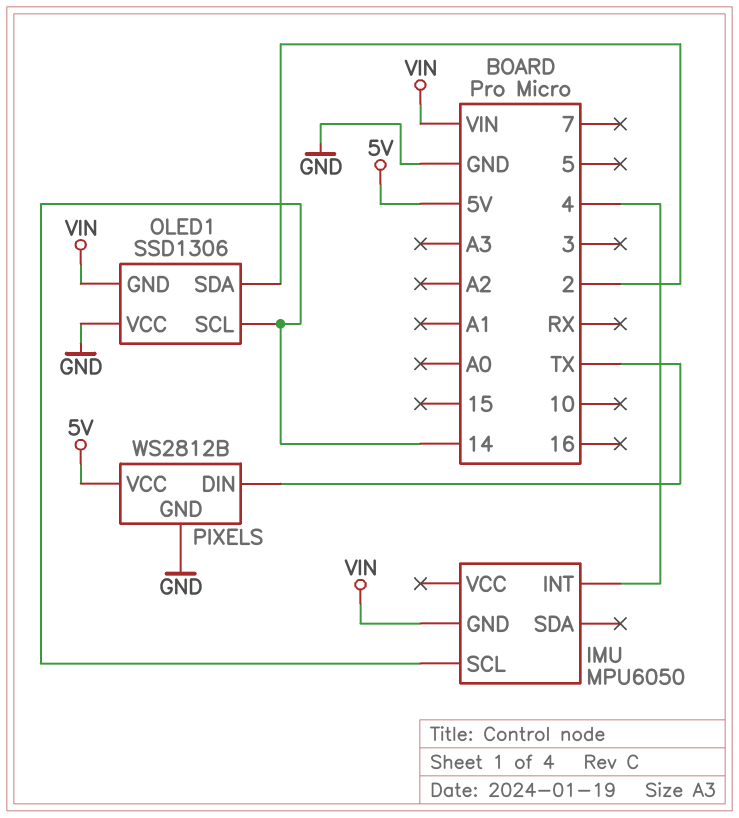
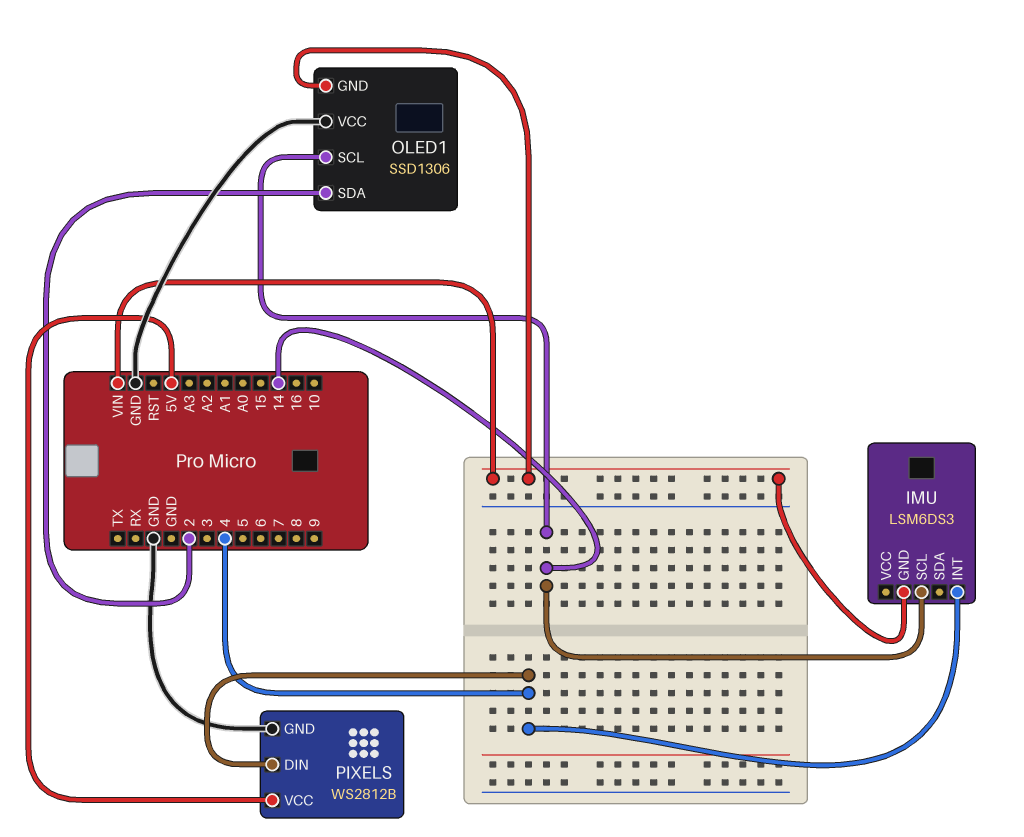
IMU: MPU6050 -> LSM6DS3
PIXELS pin DIN: TX -> 4

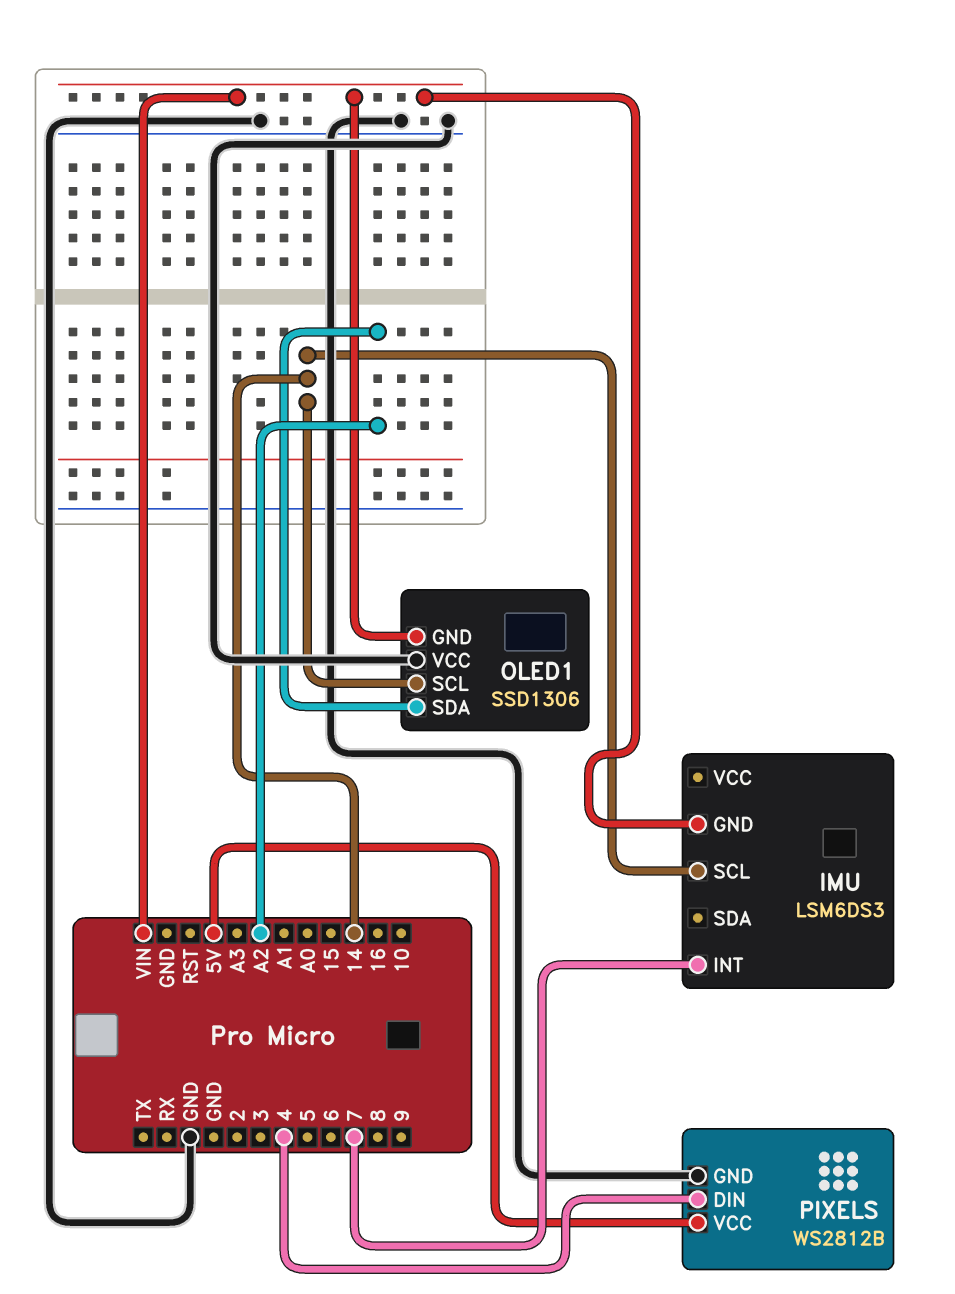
IMU pin INT: 4 -> 7
OLED1 pin SDA: 2 -> A2

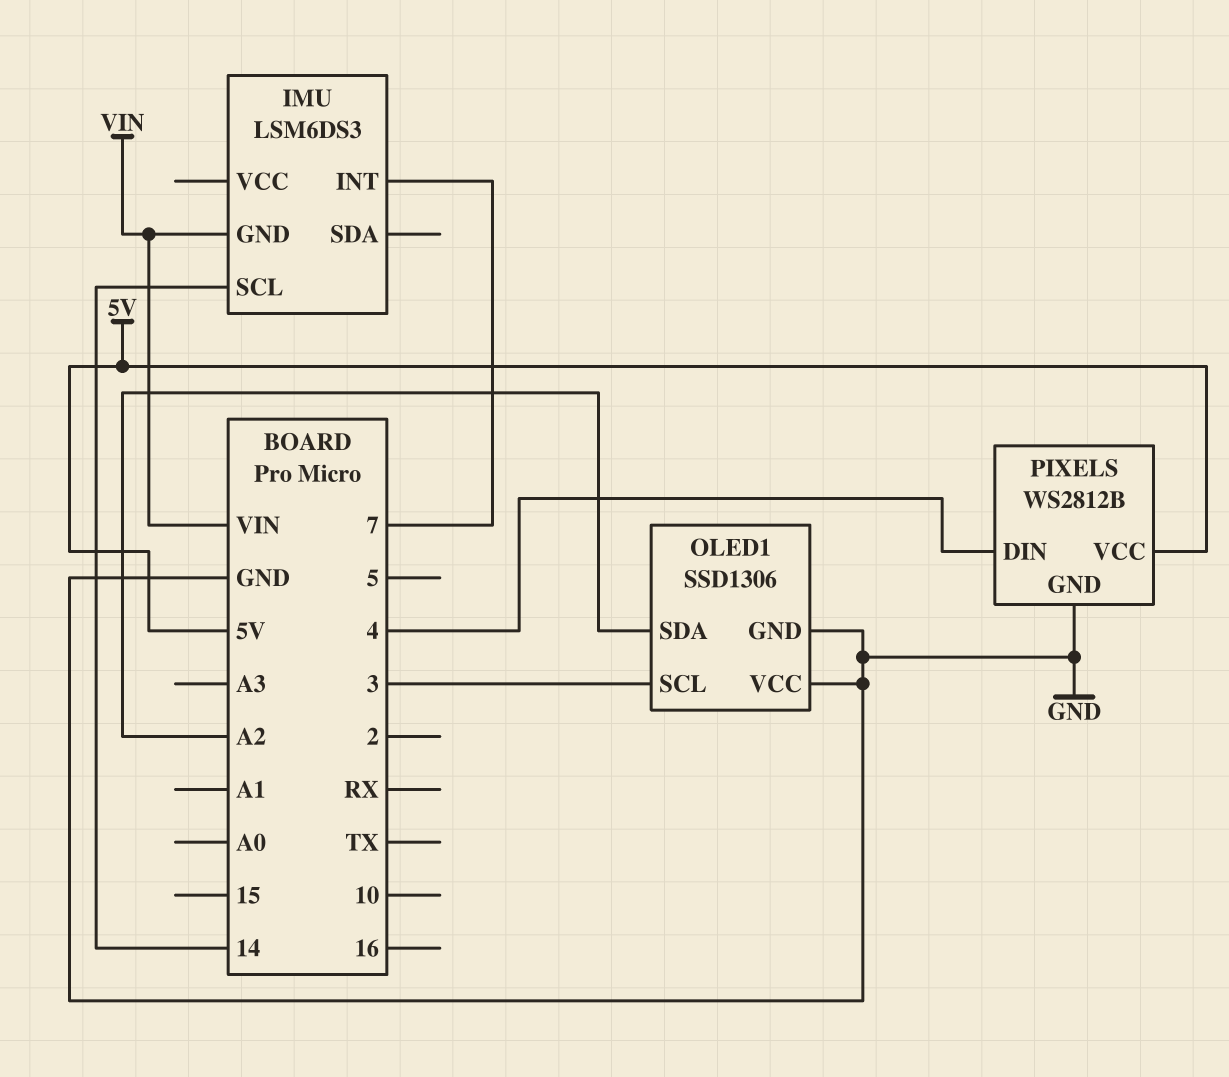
OLED1 pin GND: VIN -> GND
OLED1 pin SCL: 14 -> 3

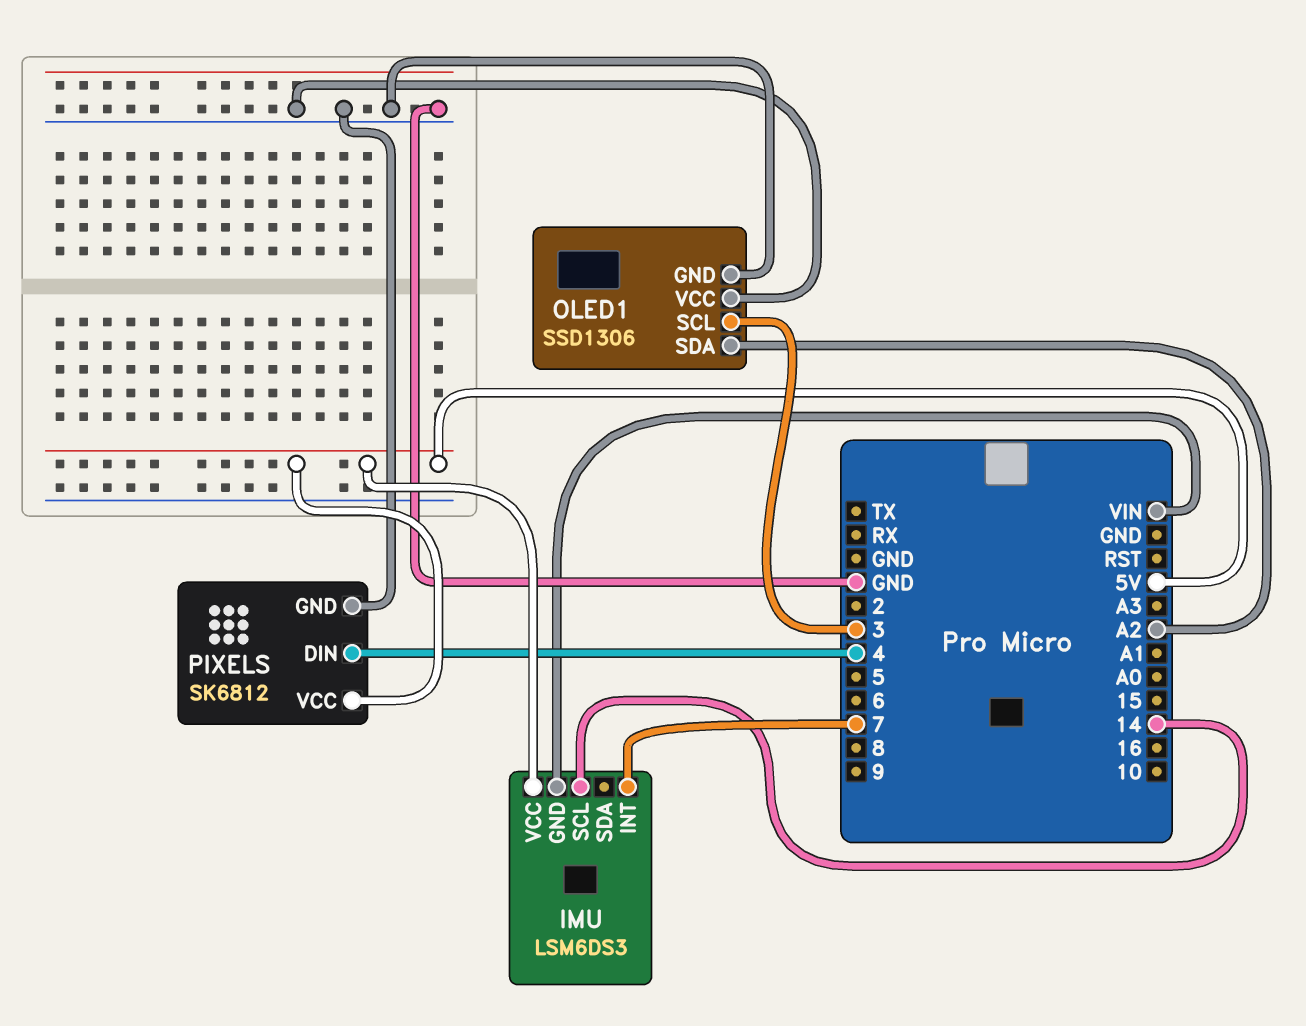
IMU pin VCC: none -> 5V
PIXELS: WS2812B -> SK6812

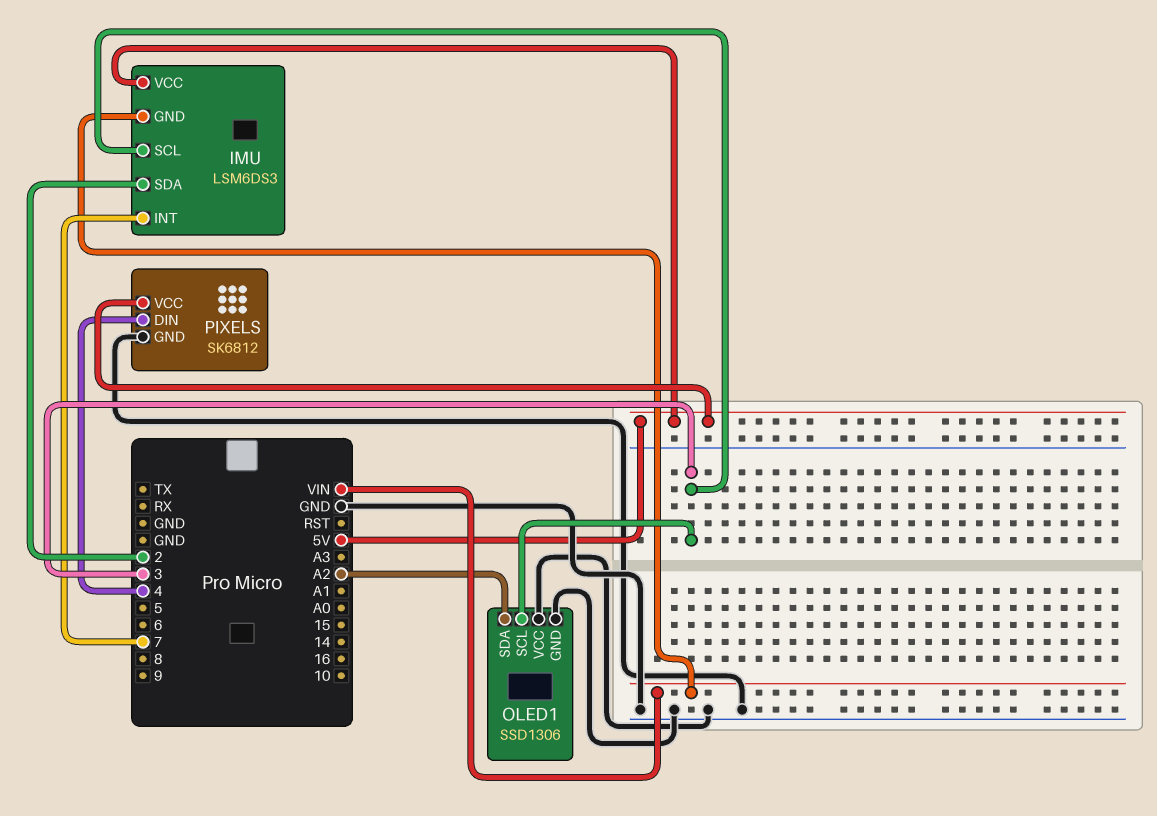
IMU pin SCL: 14 -> 3
IMU pin SDA: none -> 2

